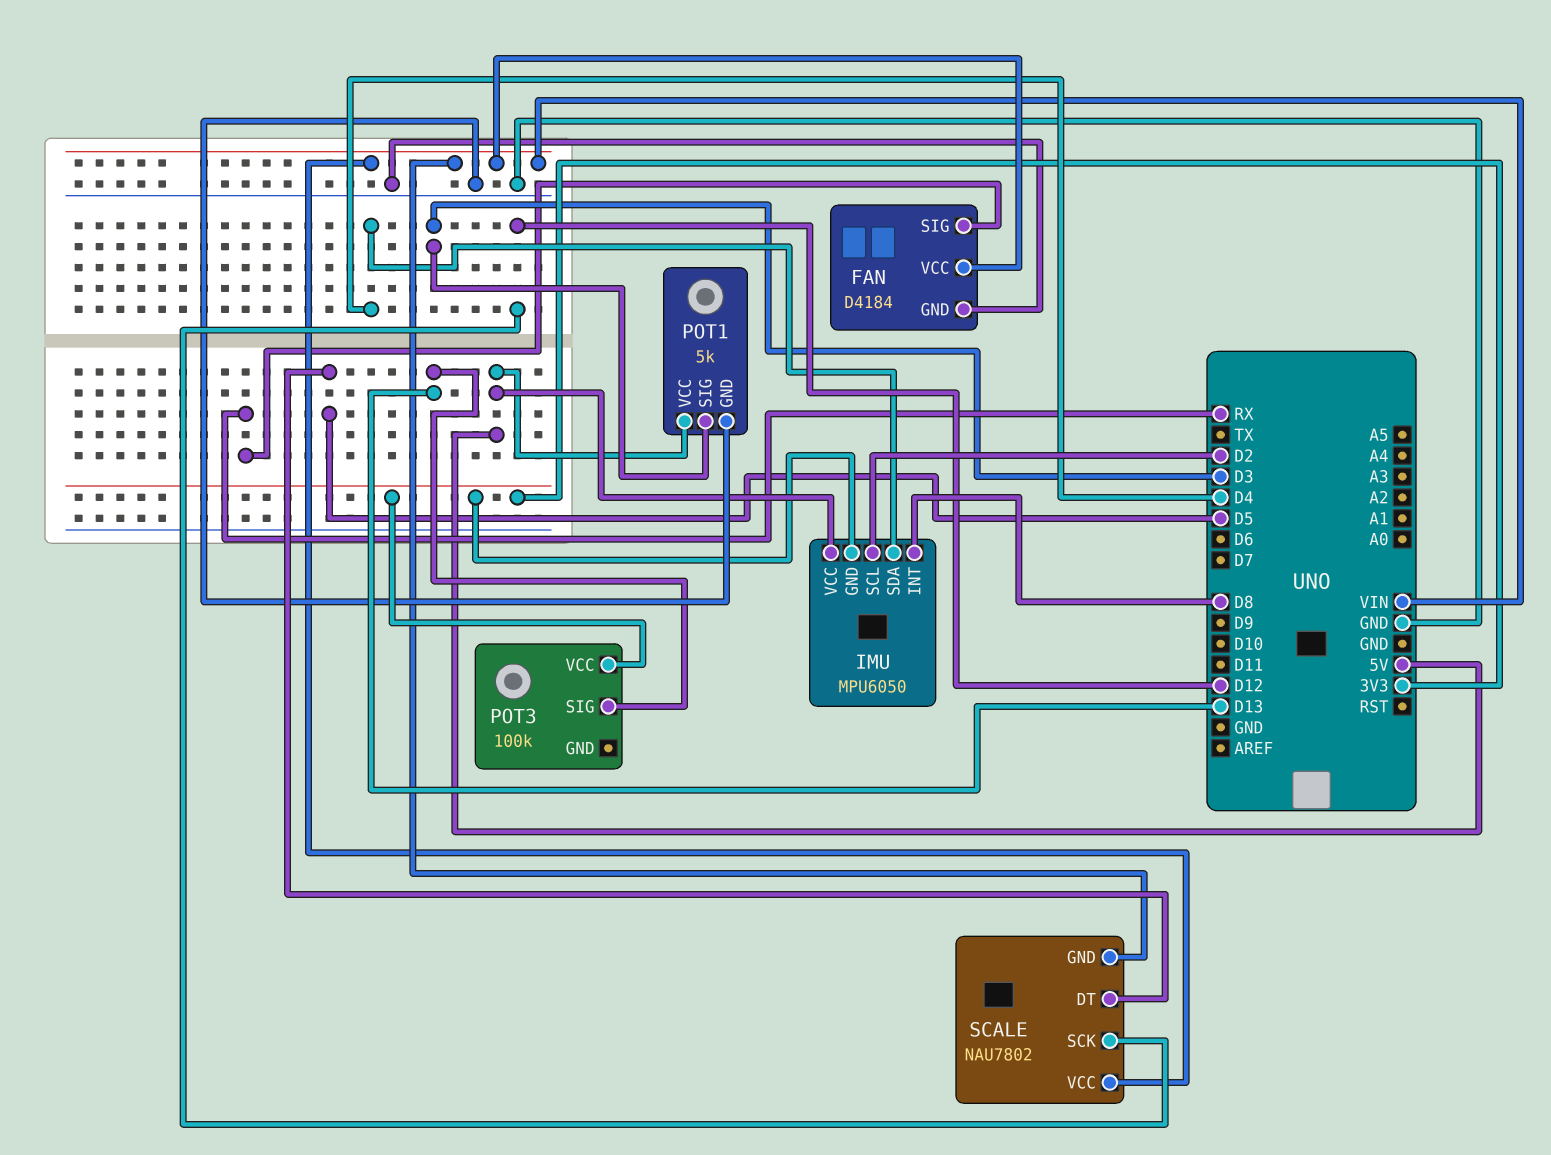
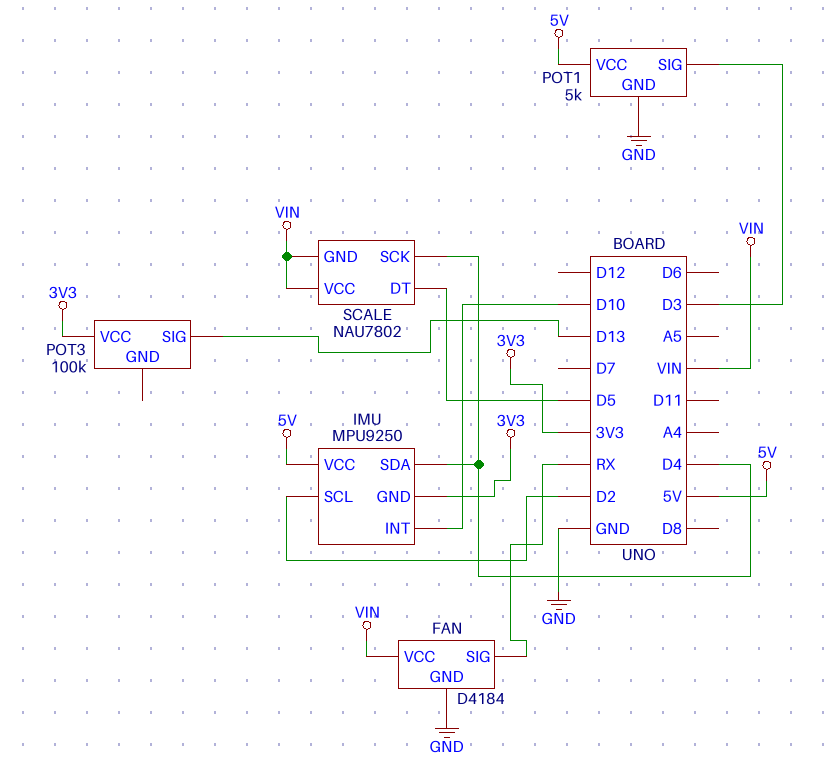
IMU: MPU6050 -> MPU9250
IMU pin INT: D8 -> D10
SCALE pin SCK: D12 -> D4

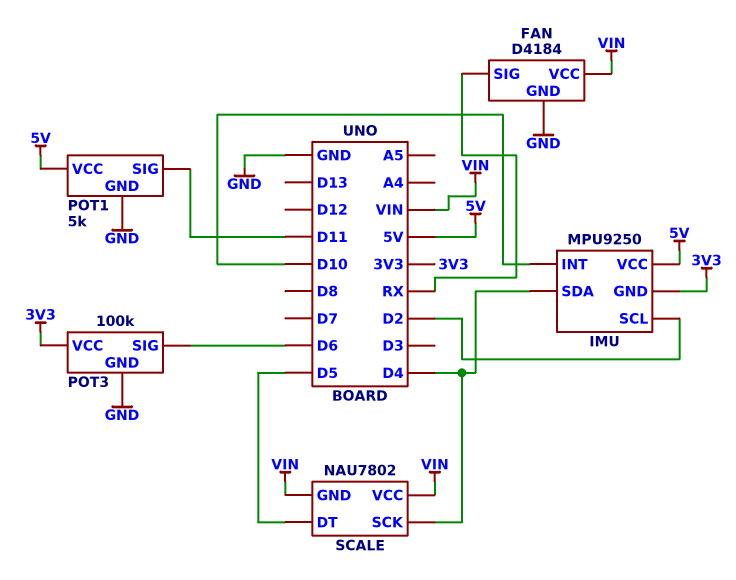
POT1 pin SIG: D3 -> D11
POT3 pin GND: none -> GND
POT3 pin SIG: D13 -> D6

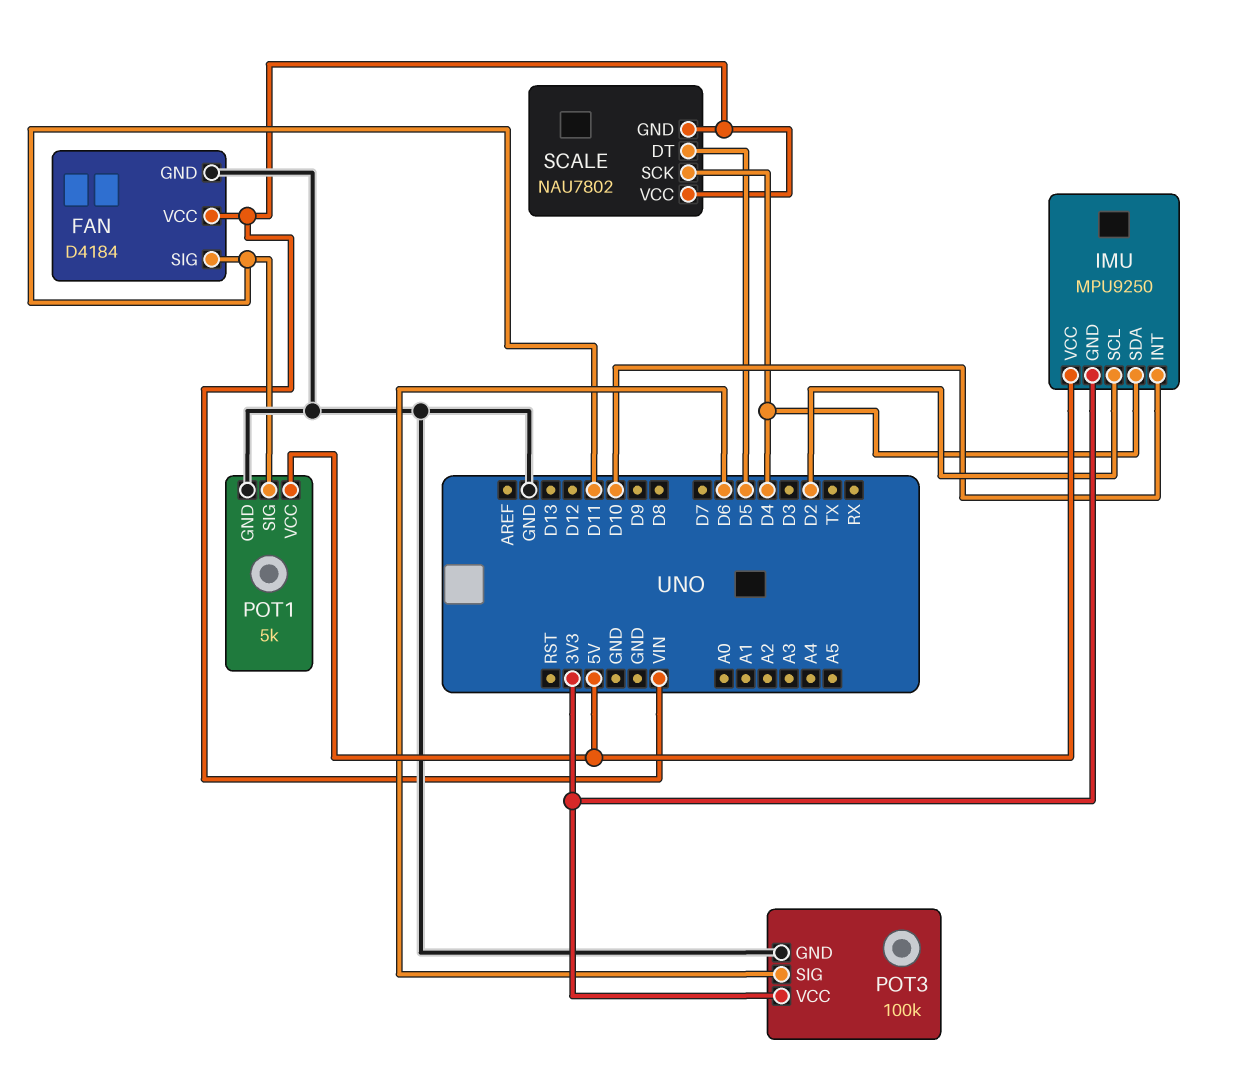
FAN pin SIG: RX -> D11

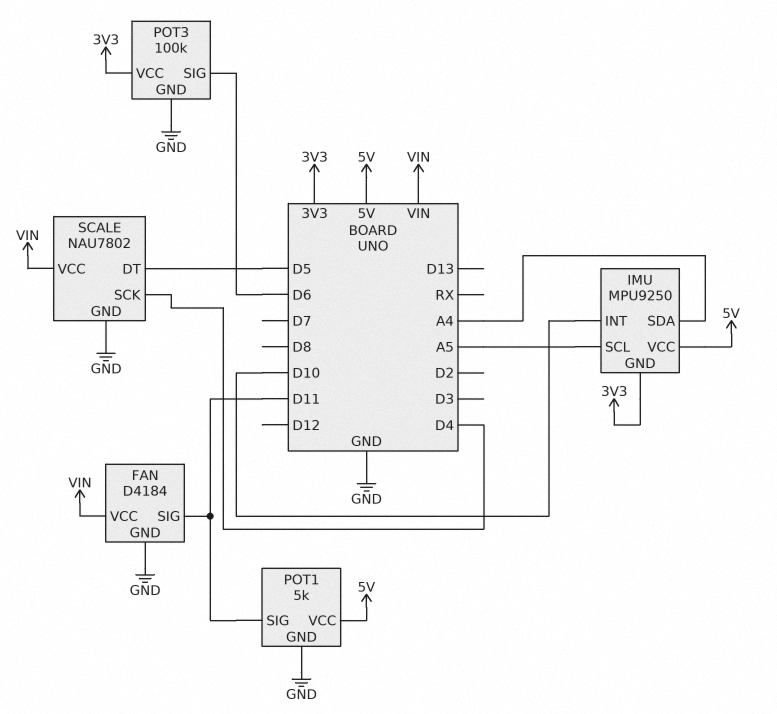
IMU pin SCL: D2 -> A5
IMU pin SDA: D4 -> A4
SCALE pin GND: VIN -> GND

